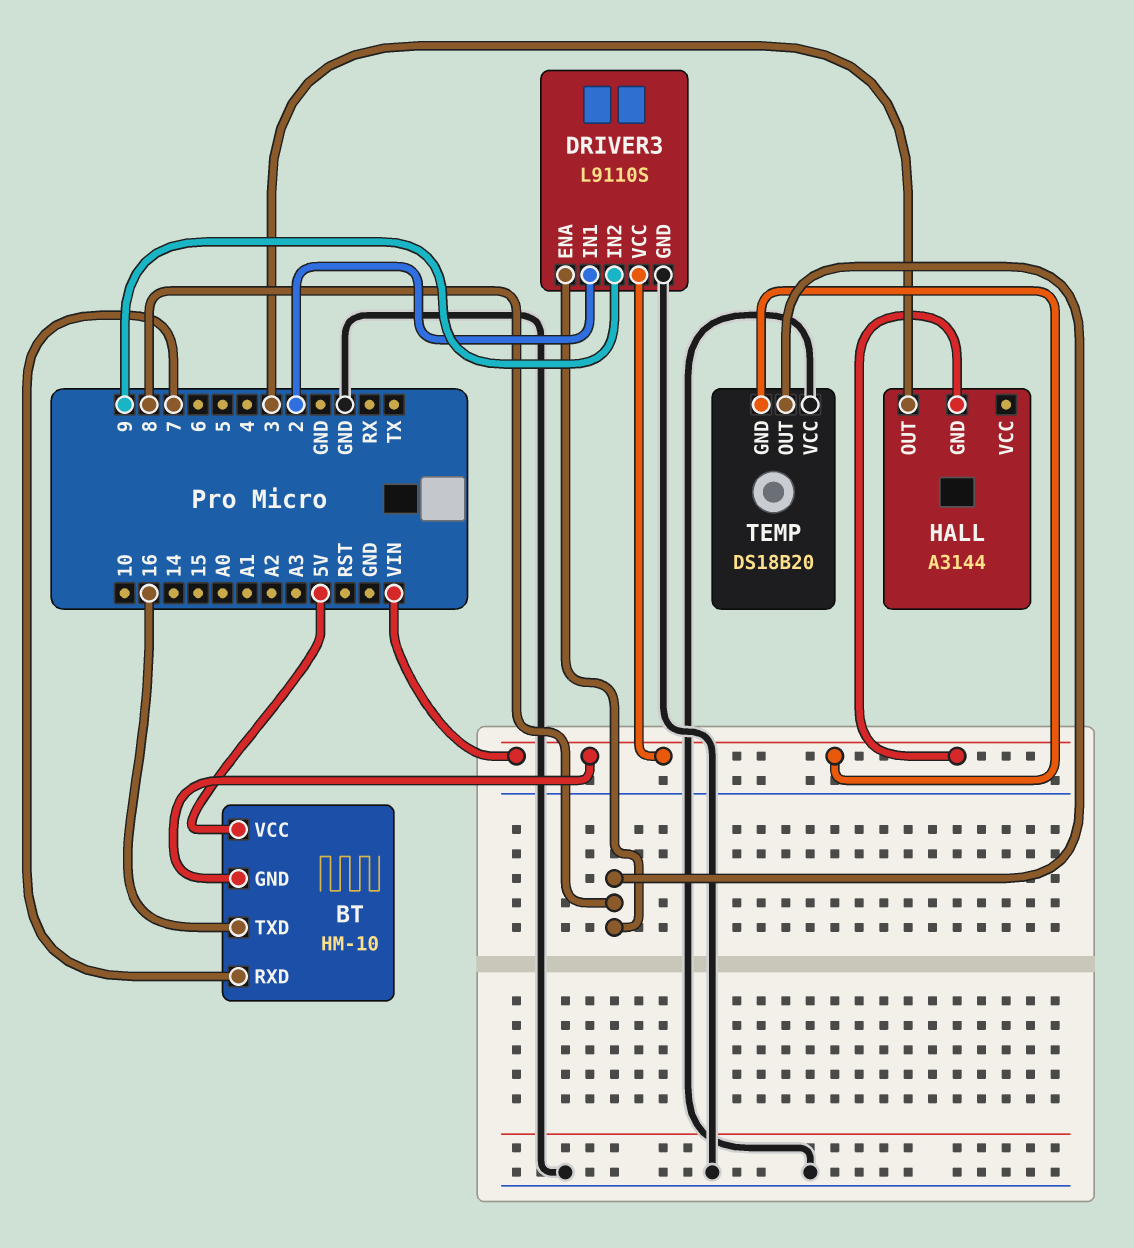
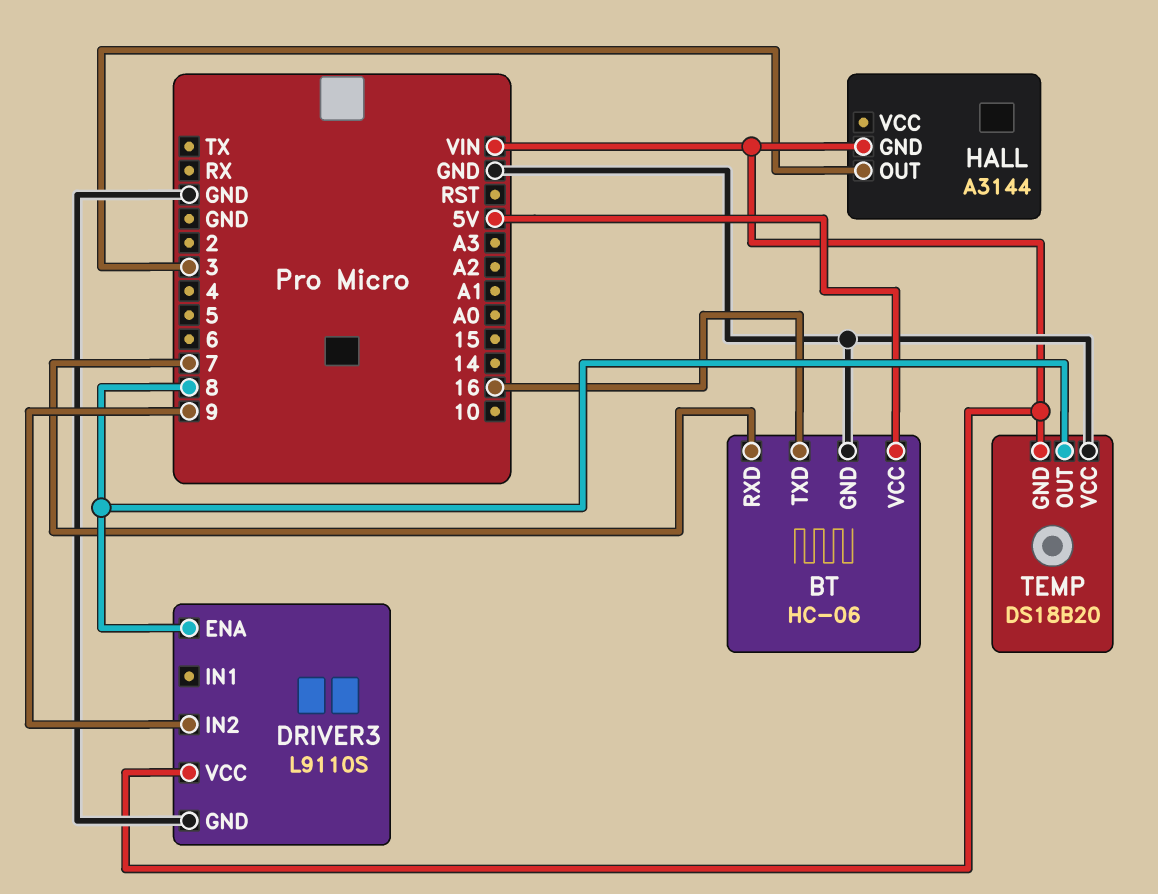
BT: HM-10 -> HC-06
BT pin GND: VIN -> GND
DRIVER3 pin IN1: 2 -> none

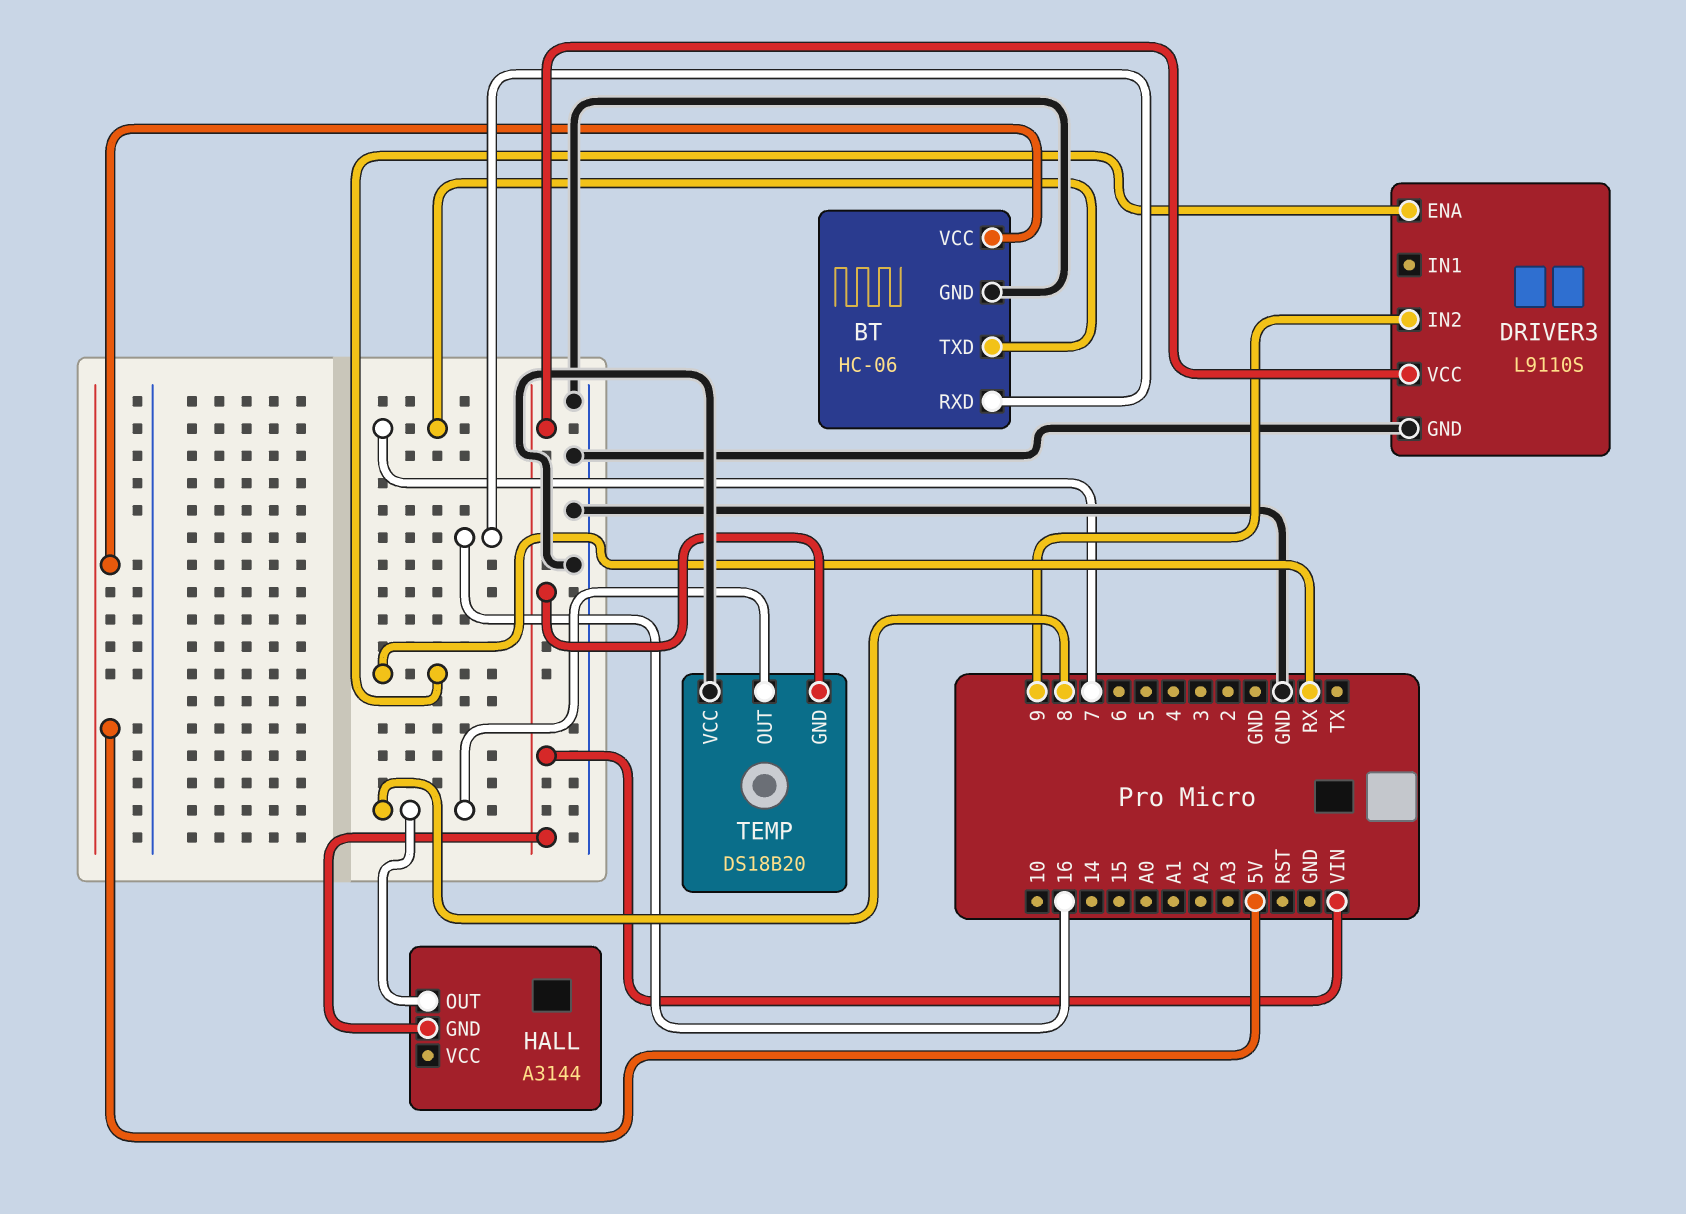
BT pin RXD: 7 -> 16
BT pin TXD: 16 -> 7
DRIVER3 pin ENA: 8 -> RX
HALL pin OUT: 3 -> 8

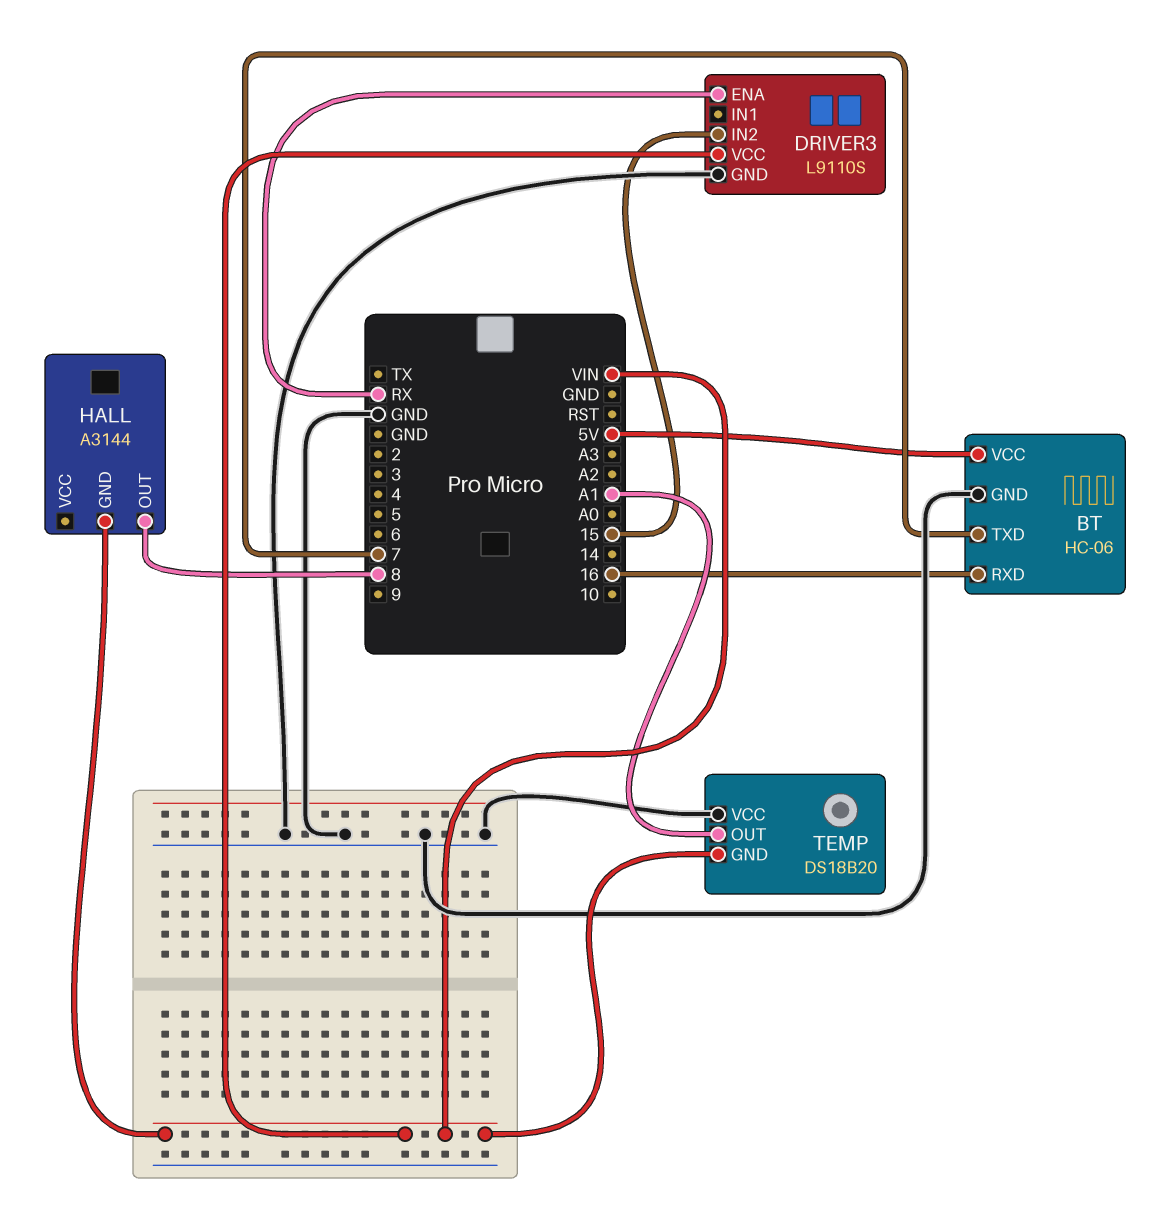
DRIVER3 pin IN2: 9 -> 15
TEMP pin OUT: 8 -> A1

